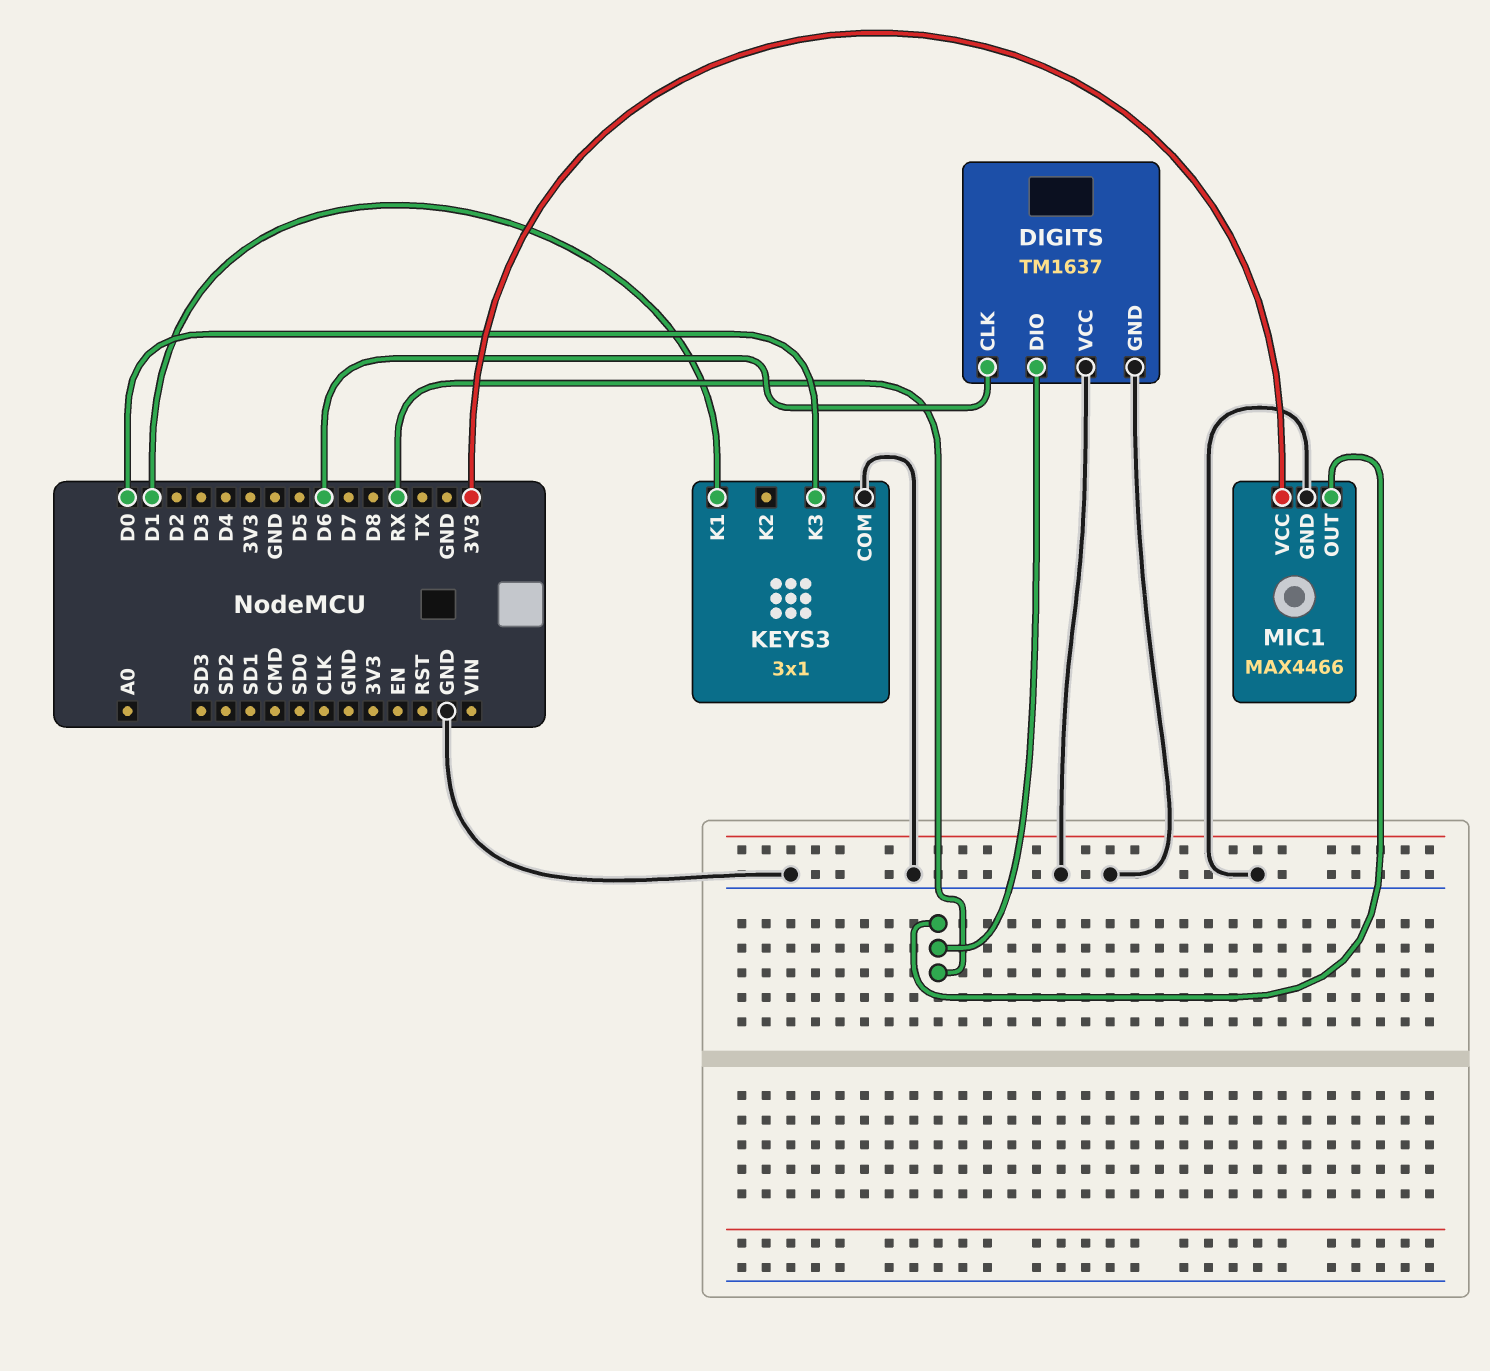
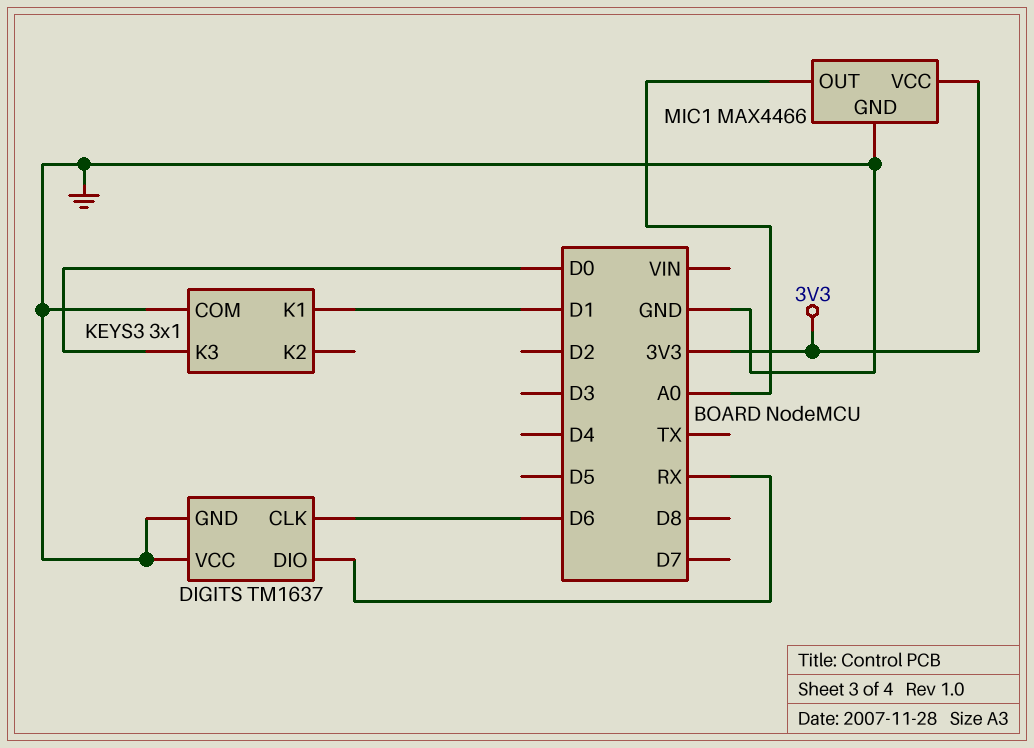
MIC1 pin OUT: RX -> A0

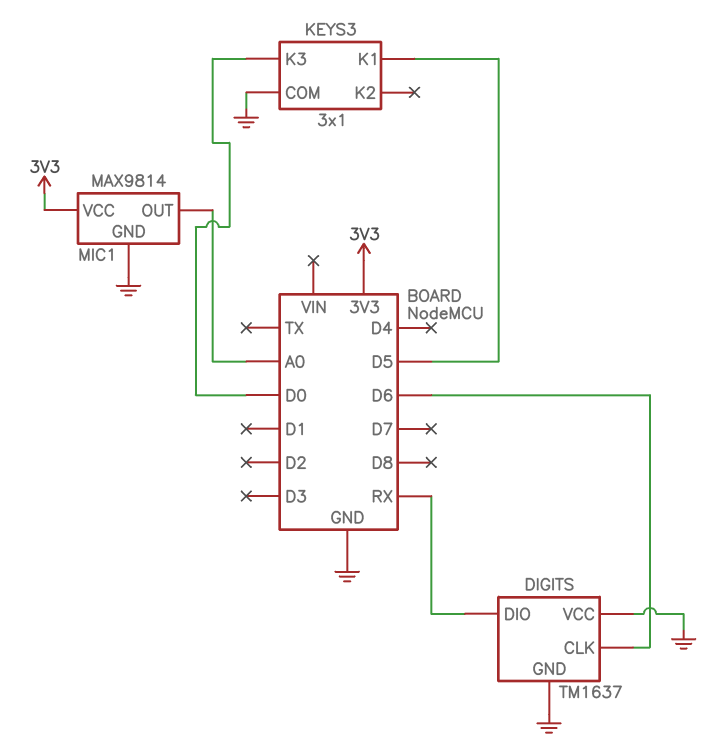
KEYS3 pin K1: D1 -> D5
MIC1: MAX4466 -> MAX9814

